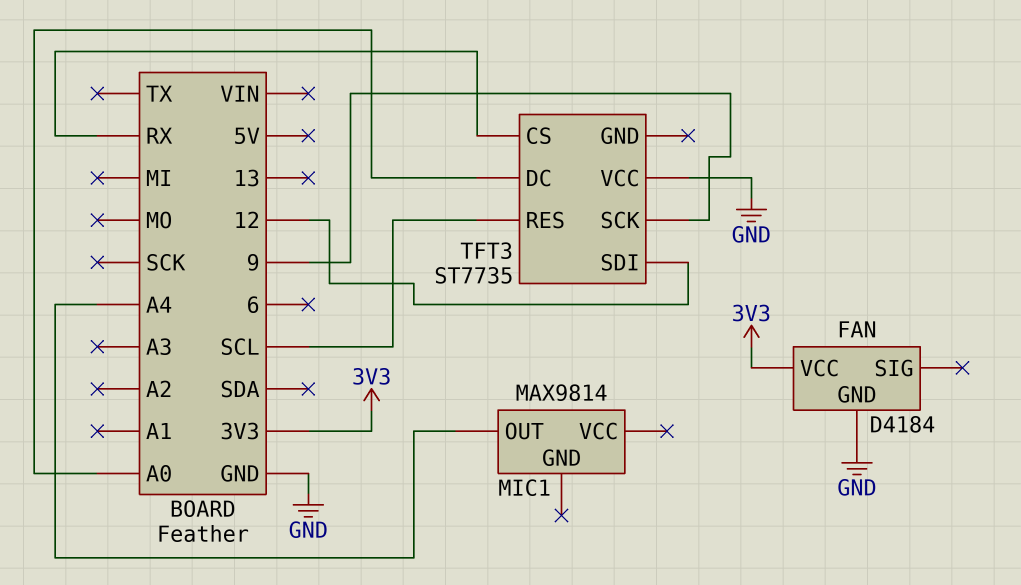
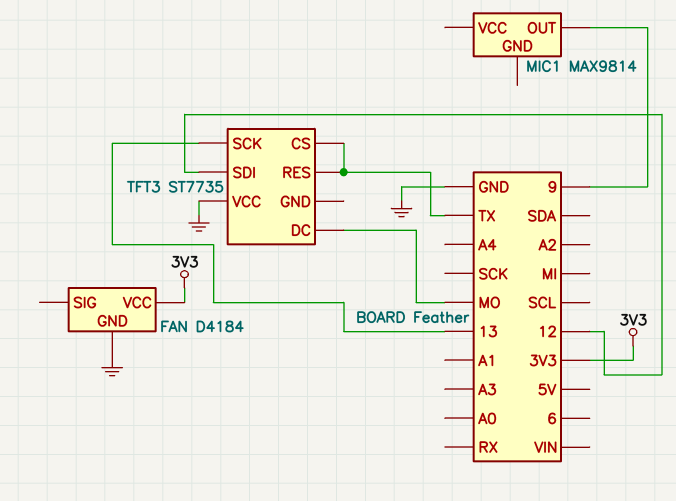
MIC1 pin OUT: A4 -> 9
TFT3 pin CS: RX -> TX
TFT3 pin DC: A0 -> MO
TFT3 pin RES: SCL -> TX
TFT3 pin SCK: 9 -> 13

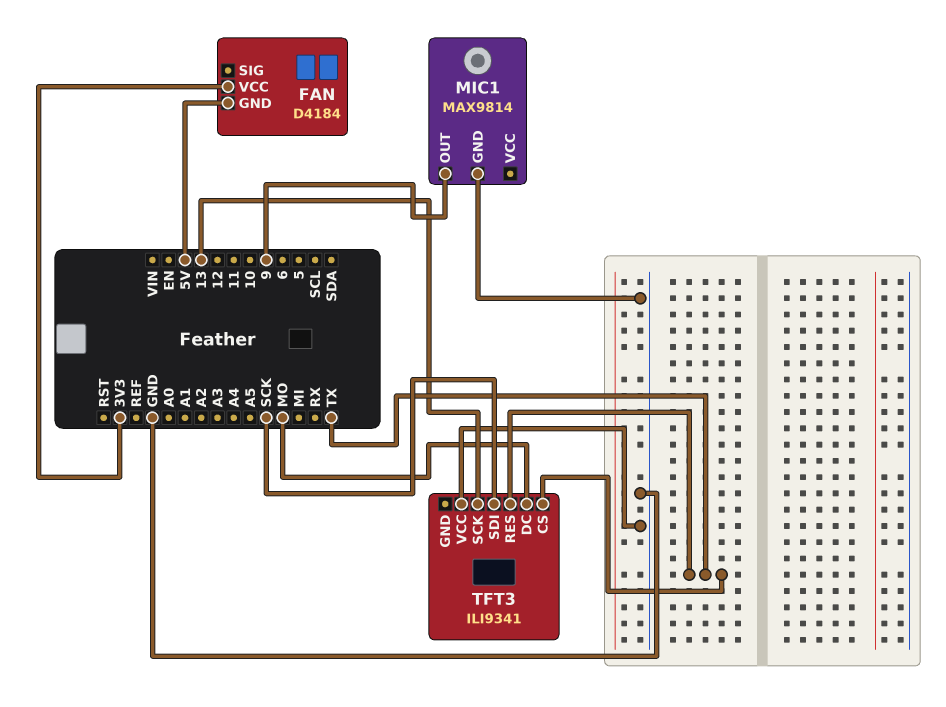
FAN pin GND: GND -> 5V
MIC1 pin GND: none -> GND
TFT3: ST7735 -> ILI9341
TFT3 pin SDI: 12 -> SCK

